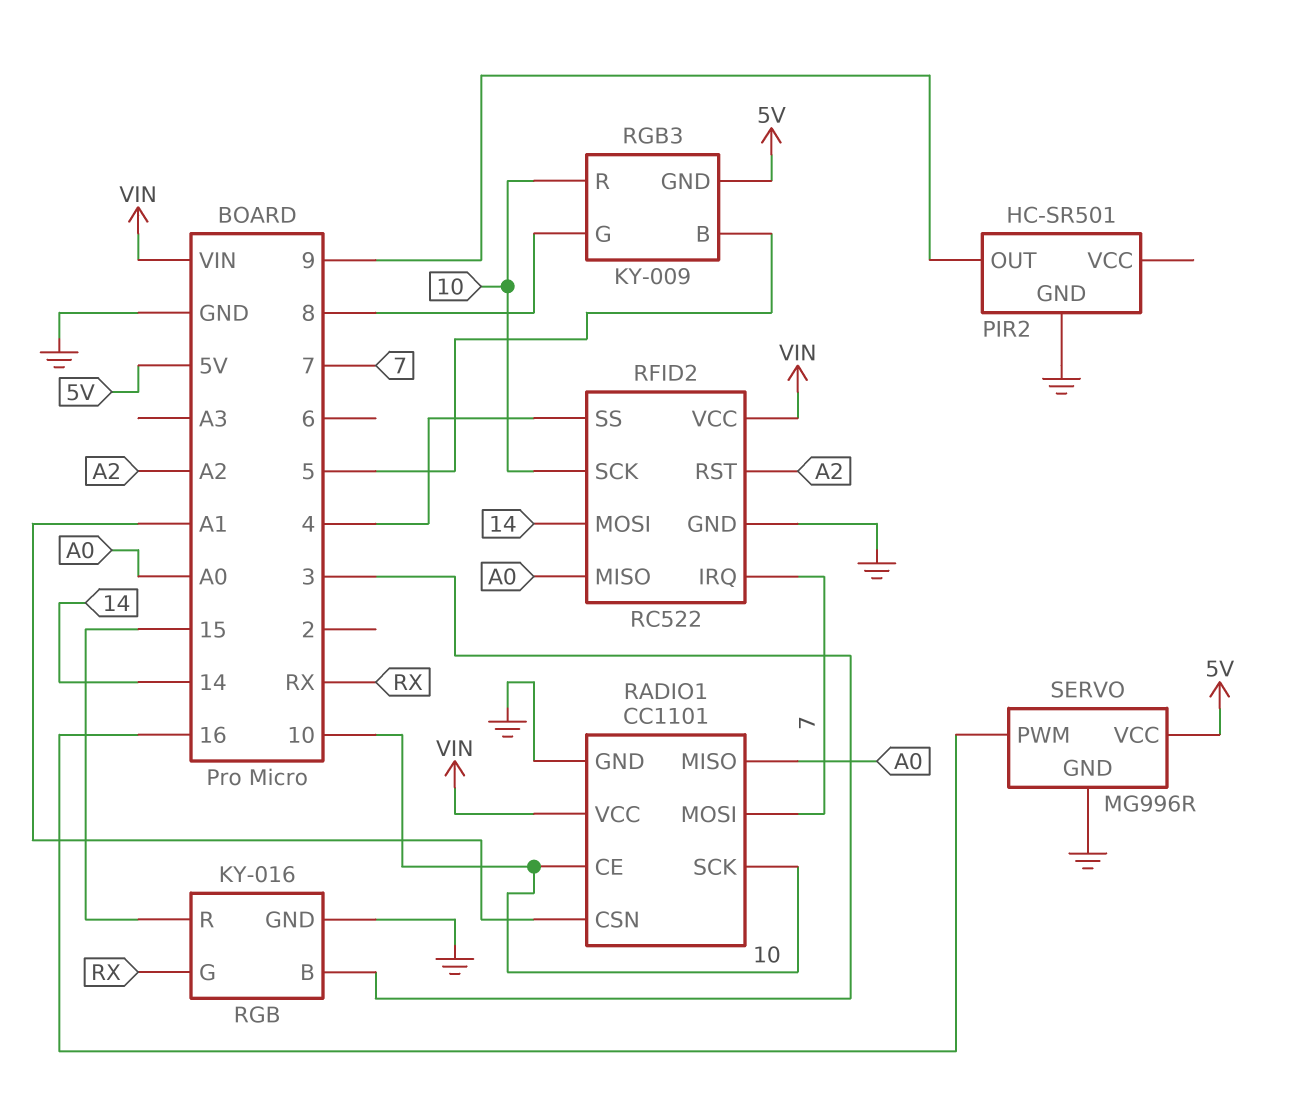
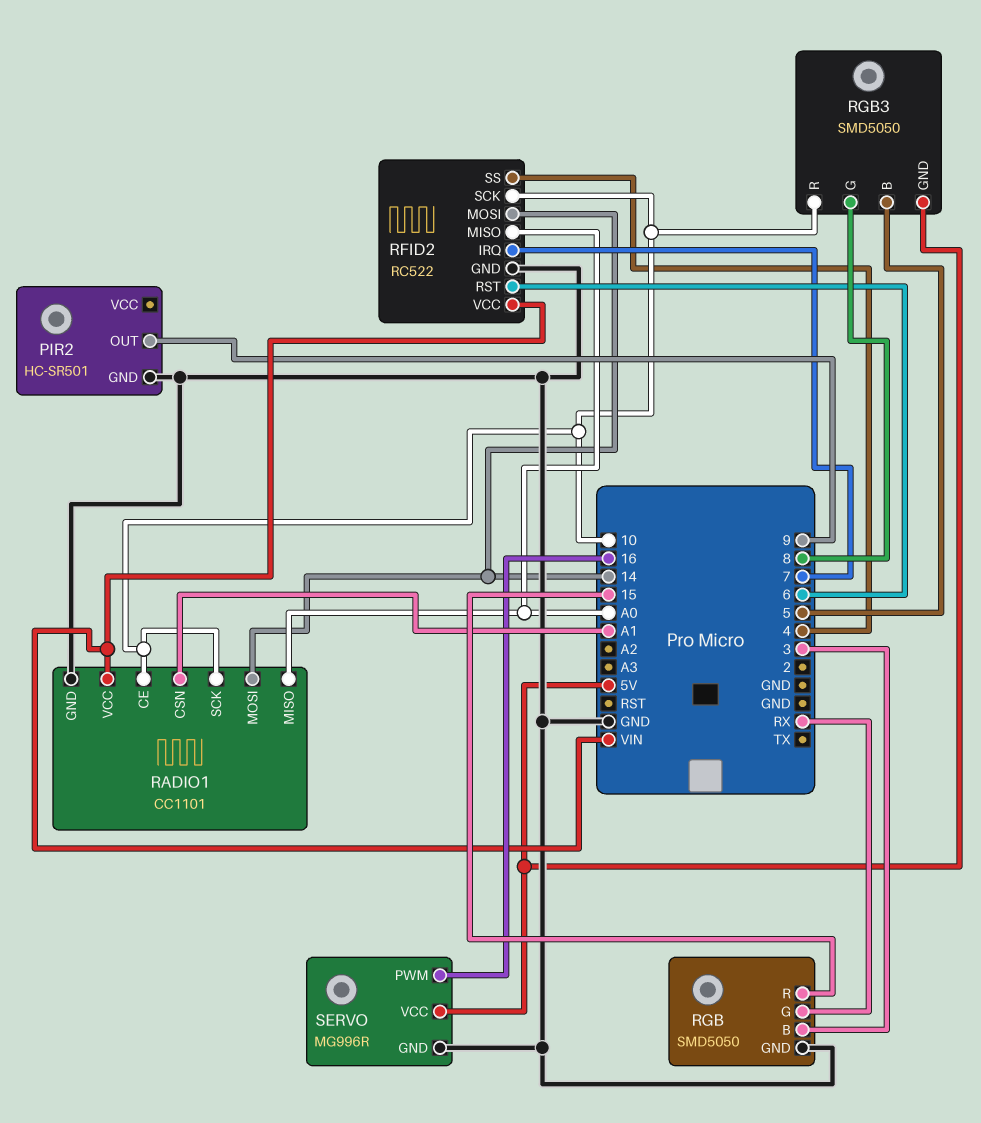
RADIO1 pin MOSI: 7 -> 14
RFID2 pin RST: A2 -> 6
RGB: KY-016 -> SMD5050
RGB3: KY-009 -> SMD5050

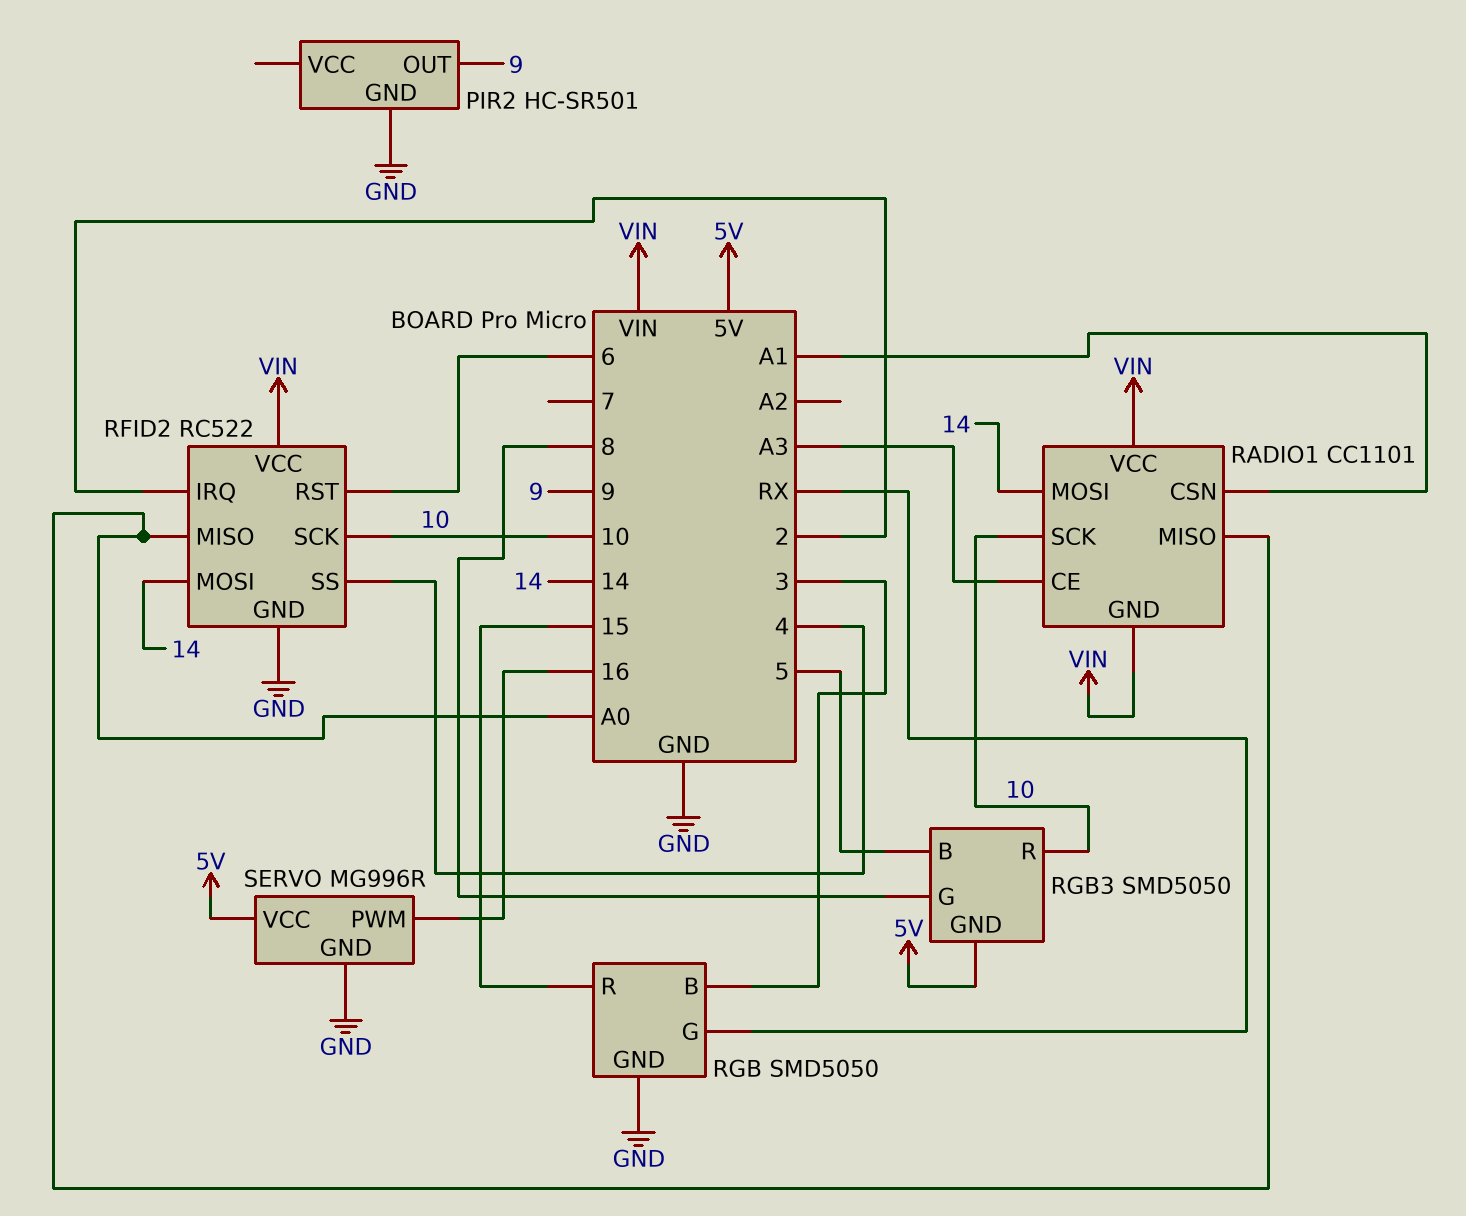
RADIO1 pin CE: 10 -> A3
RADIO1 pin GND: GND -> VIN
RFID2 pin IRQ: 7 -> 2

